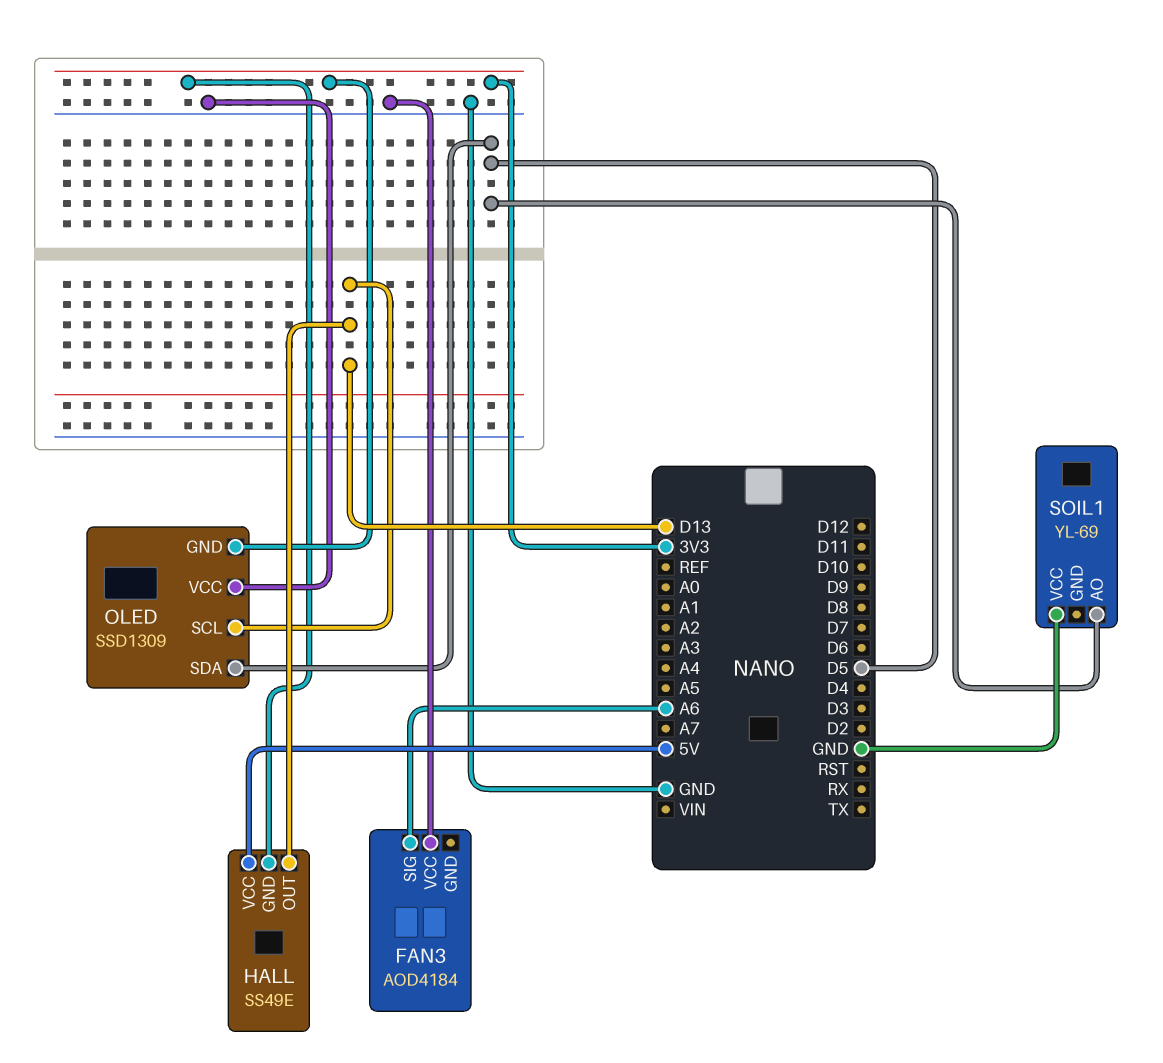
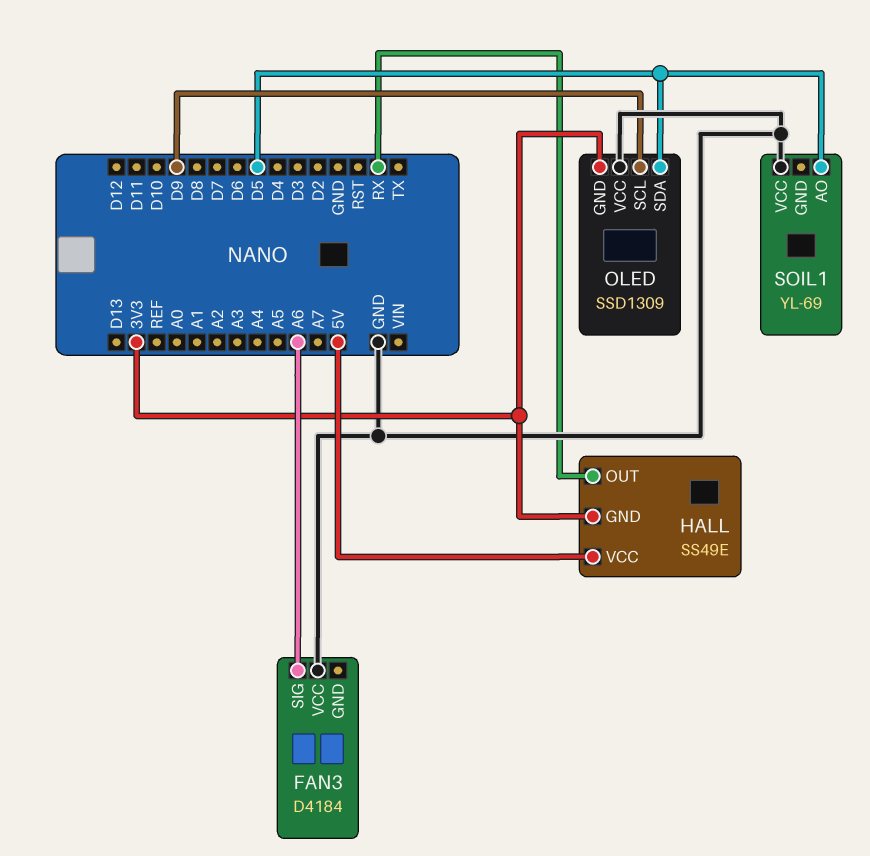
FAN3: AOD4184 -> D4184
HALL pin OUT: D13 -> RX
OLED pin SCL: D13 -> D9

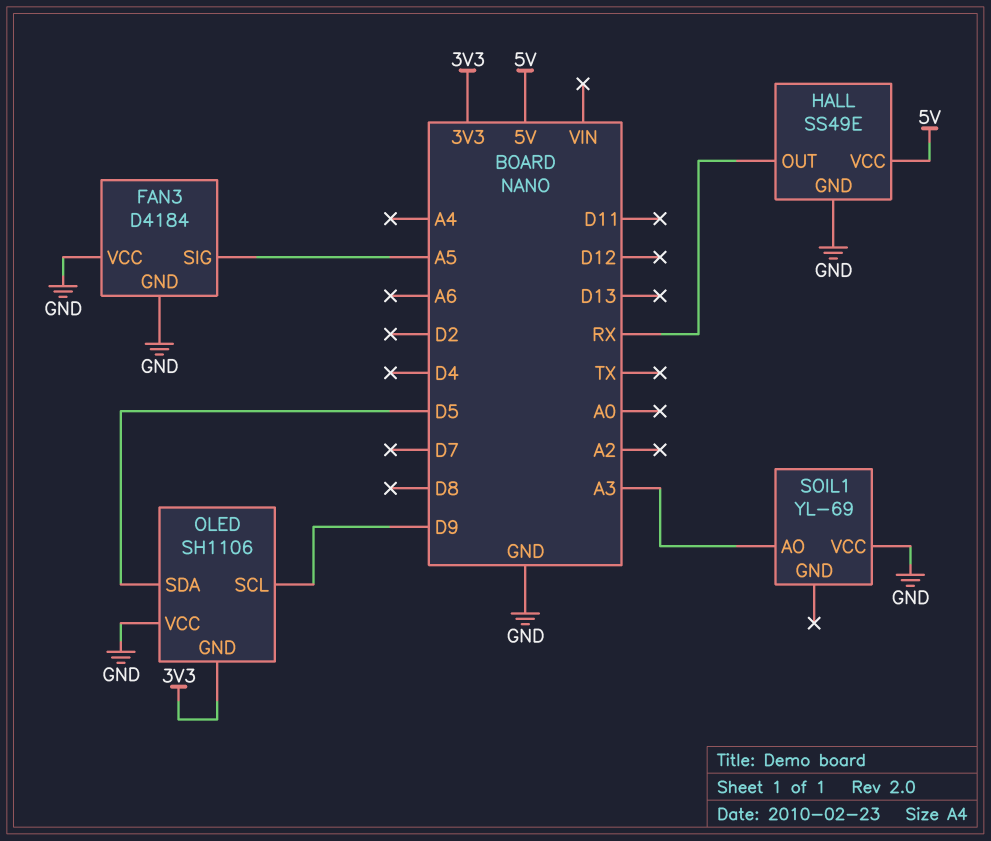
FAN3 pin GND: none -> GND
FAN3 pin SIG: A6 -> A5
HALL pin GND: 3V3 -> GND
OLED: SSD1309 -> SH1106
SOIL1 pin AO: D5 -> A3

